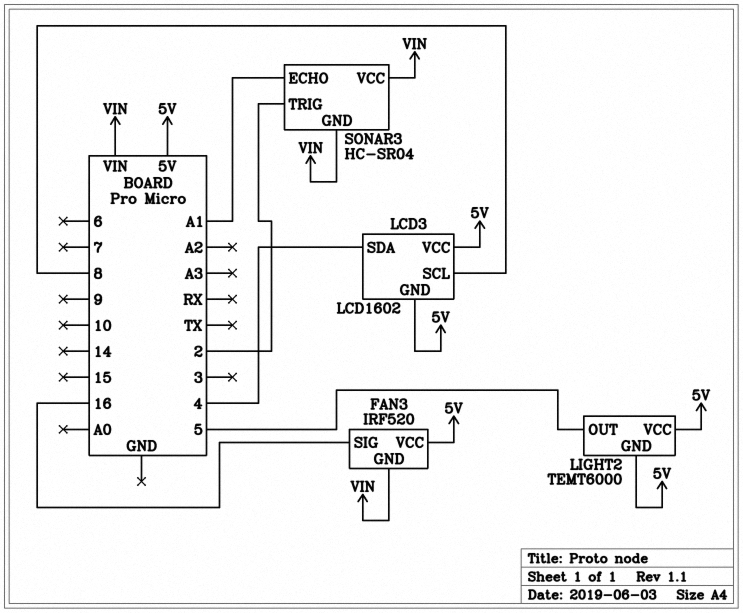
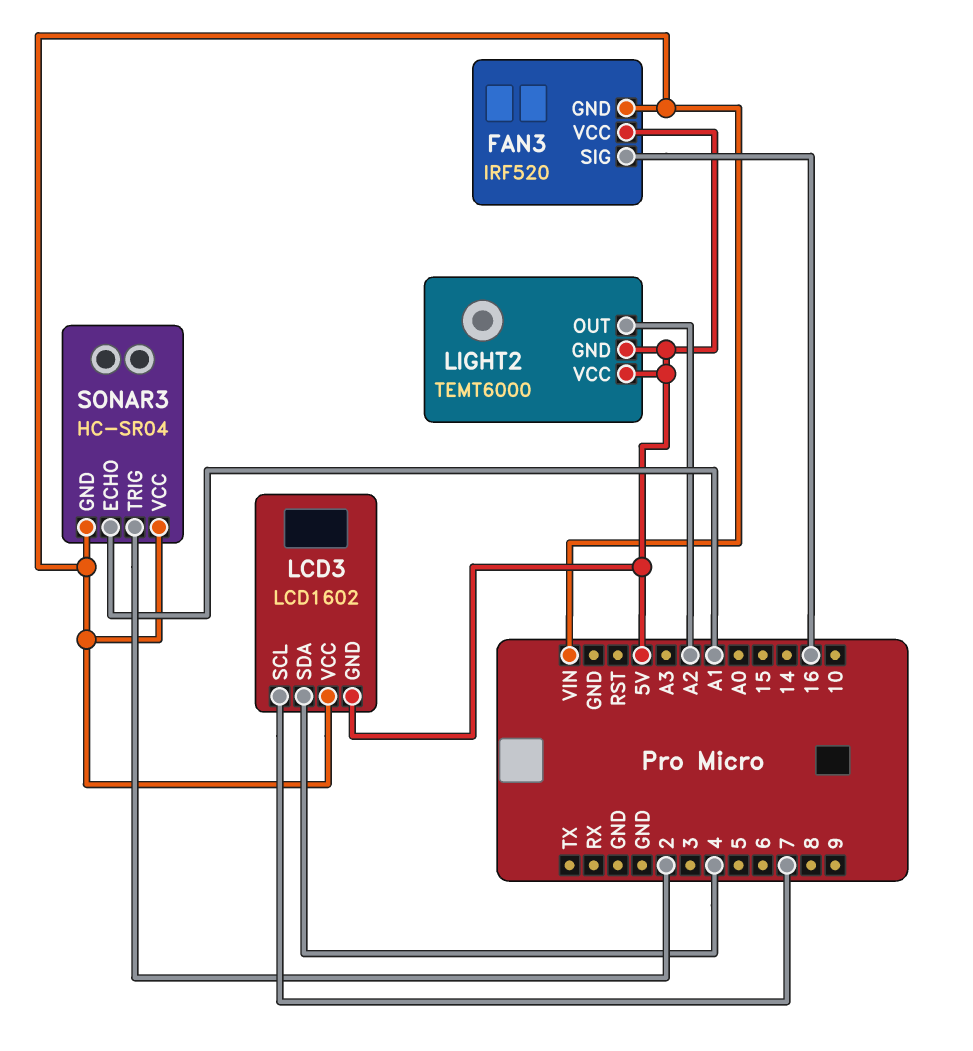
LCD3 pin SCL: 8 -> 7
LCD3 pin VCC: 5V -> VIN
LIGHT2 pin OUT: 5 -> A2

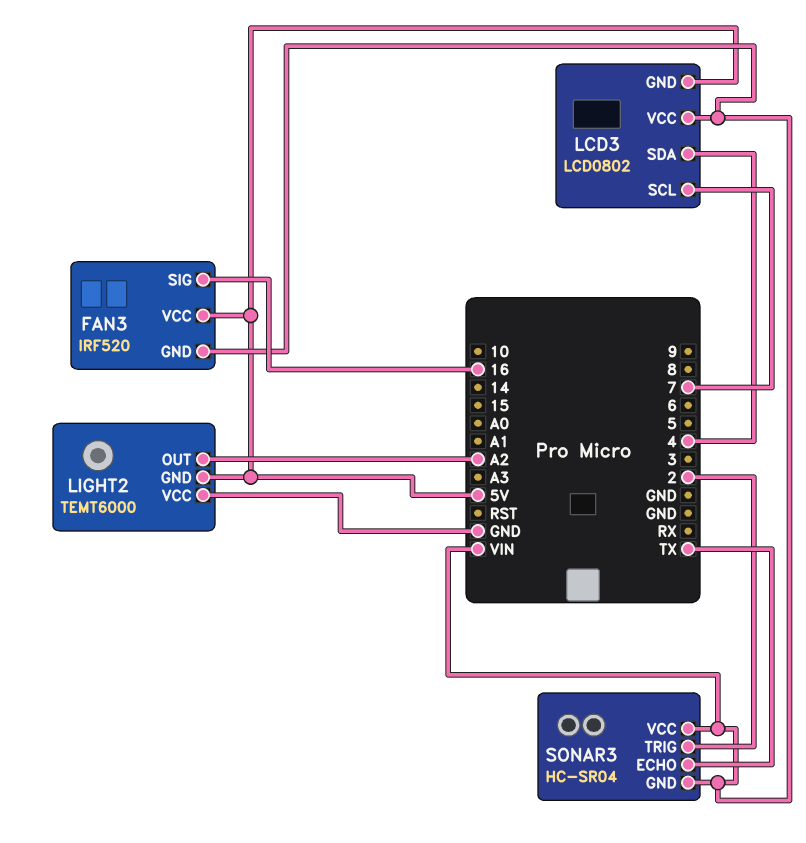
LCD3: LCD1602 -> LCD0802
LIGHT2 pin VCC: 5V -> GND
SONAR3 pin ECHO: A1 -> TX

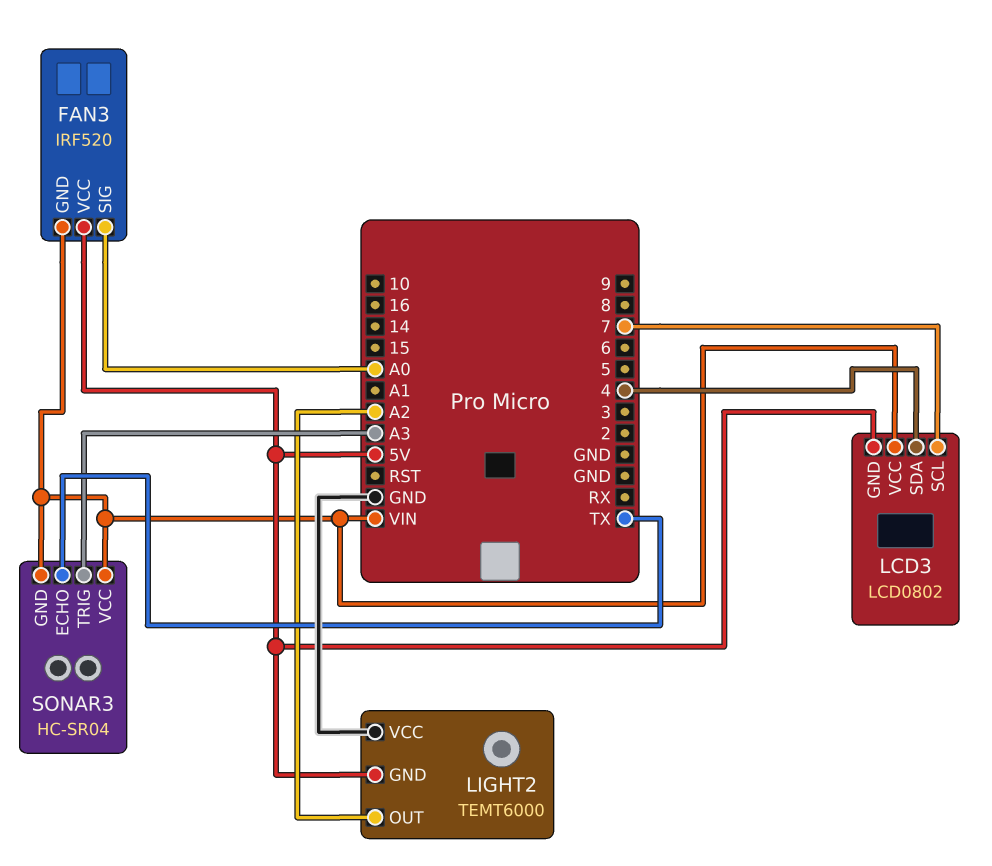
FAN3 pin SIG: 16 -> A0
SONAR3 pin TRIG: 2 -> A3

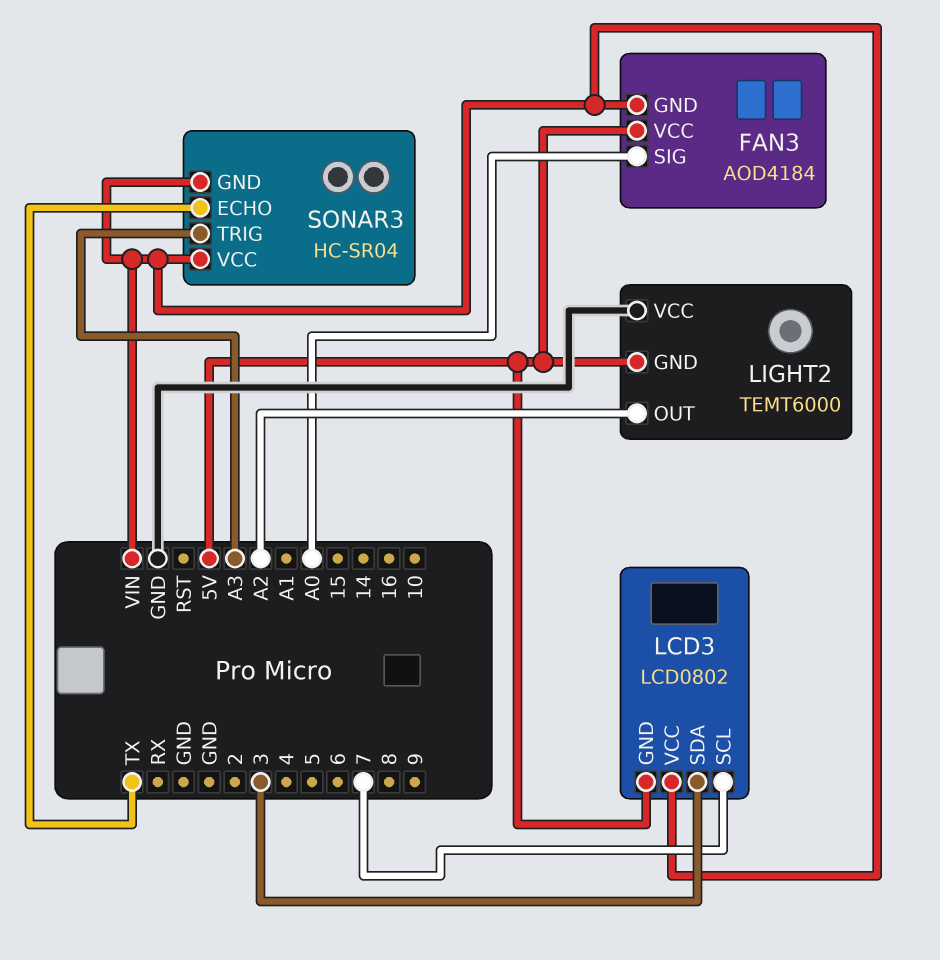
FAN3: IRF520 -> AOD4184
LCD3 pin SDA: 4 -> 3

